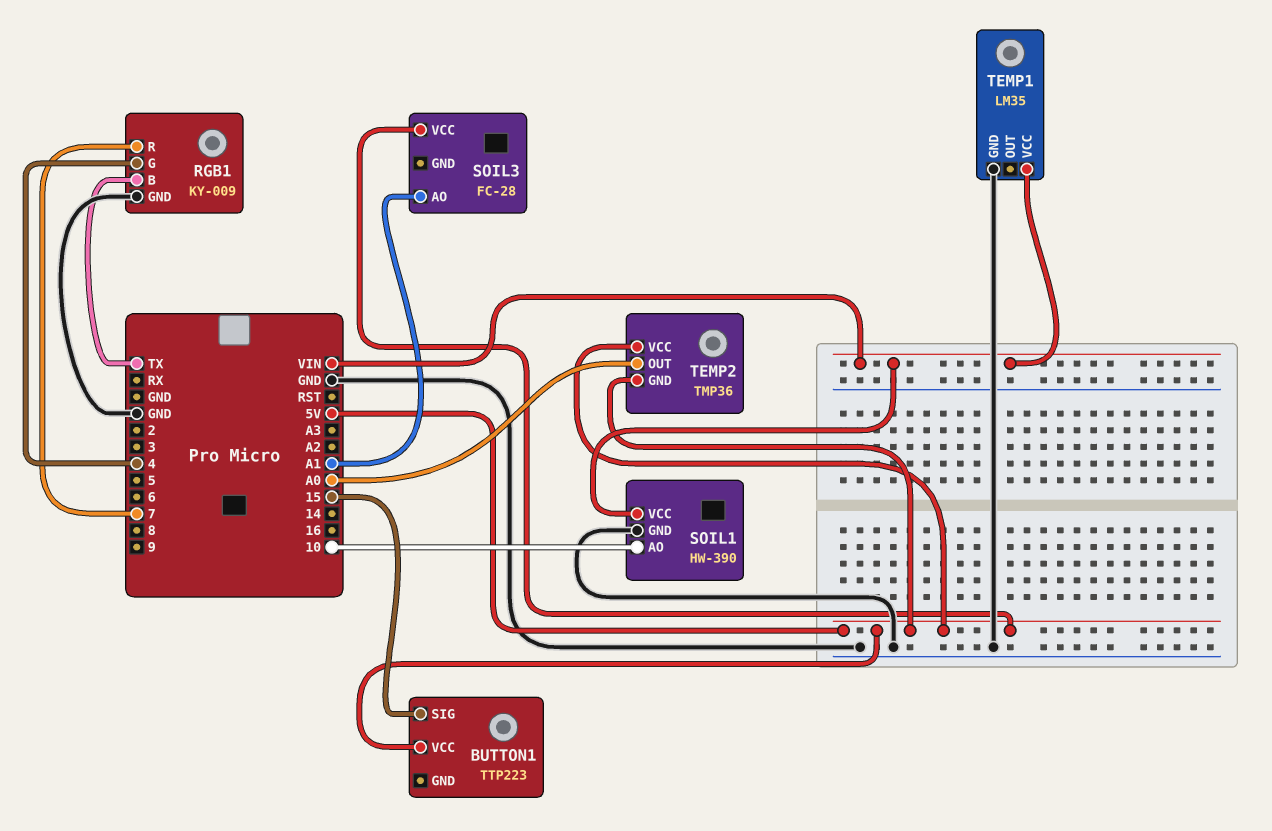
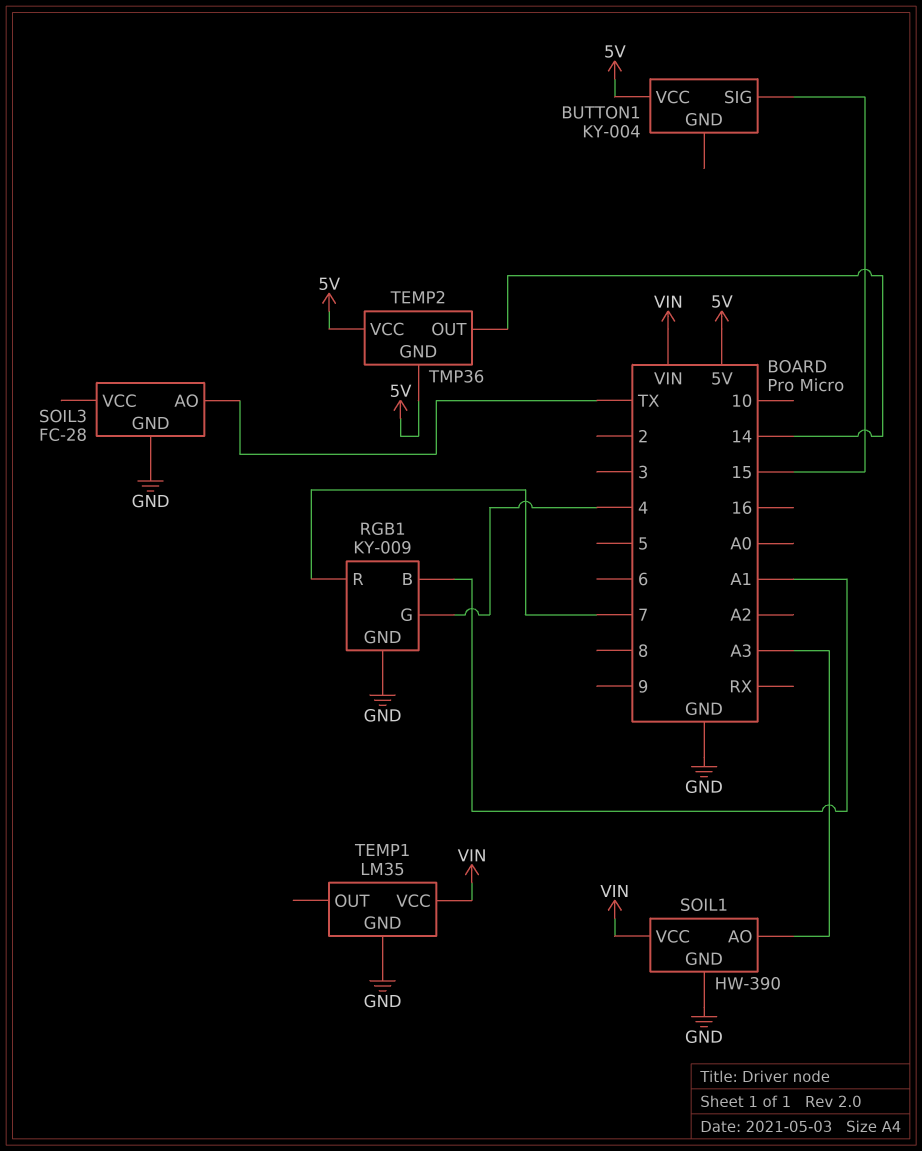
BUTTON1: TTP223 -> KY-004
RGB1 pin B: TX -> A1
SOIL1 pin AO: 10 -> A3
SOIL3 pin AO: A1 -> TX
SOIL3 pin GND: none -> GND
SOIL3 pin VCC: 5V -> none
TEMP2 pin OUT: A0 -> 14

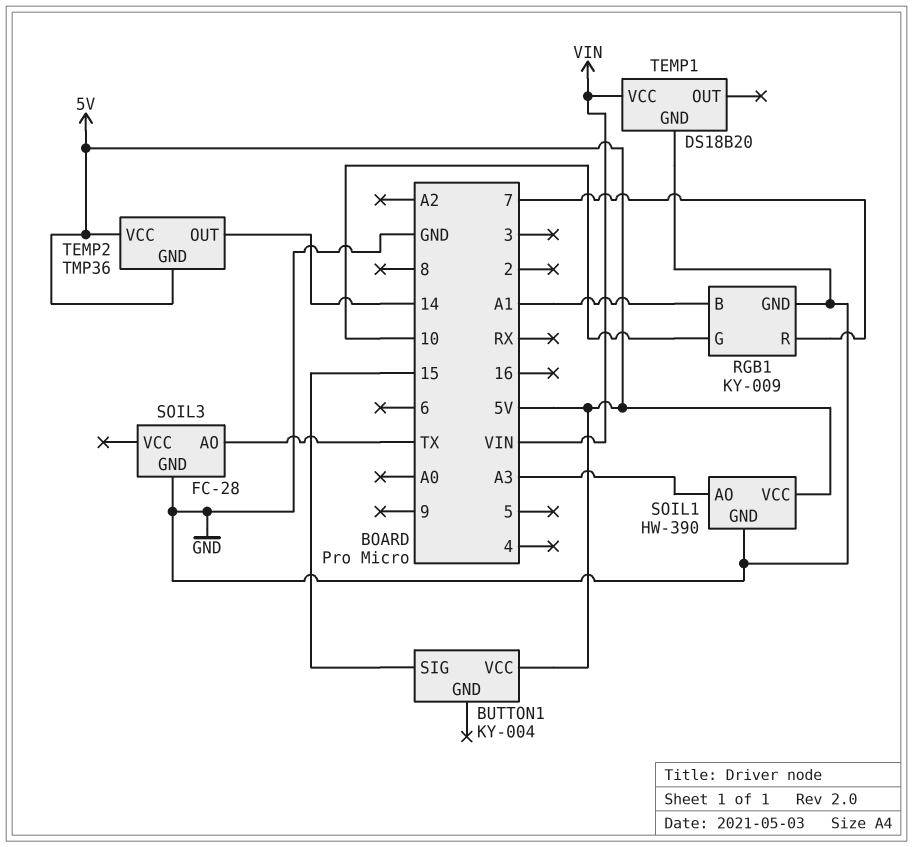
RGB1 pin G: 4 -> 10
SOIL1 pin VCC: VIN -> 5V
TEMP1: LM35 -> DS18B20

